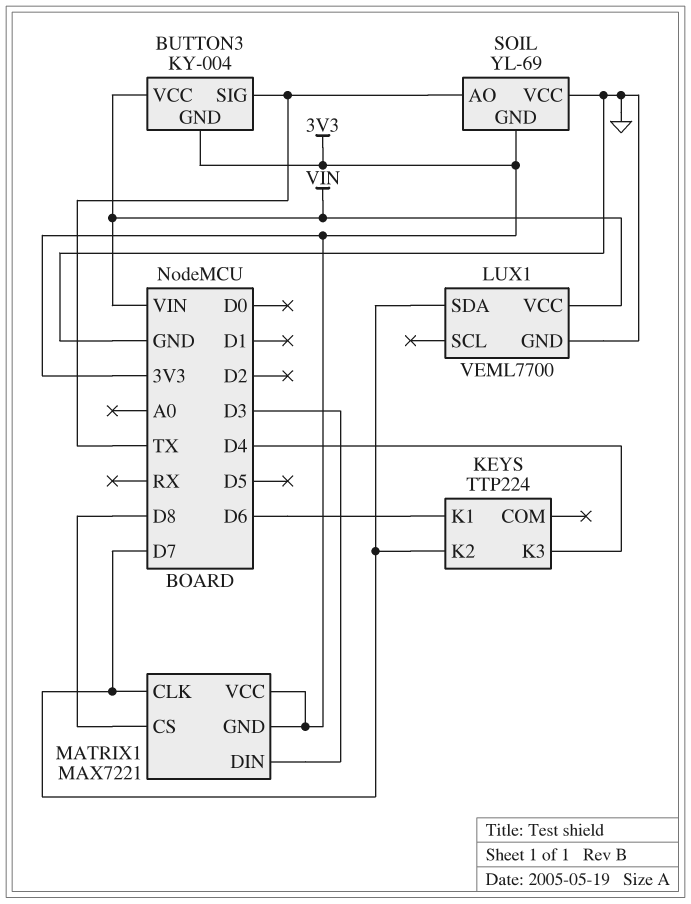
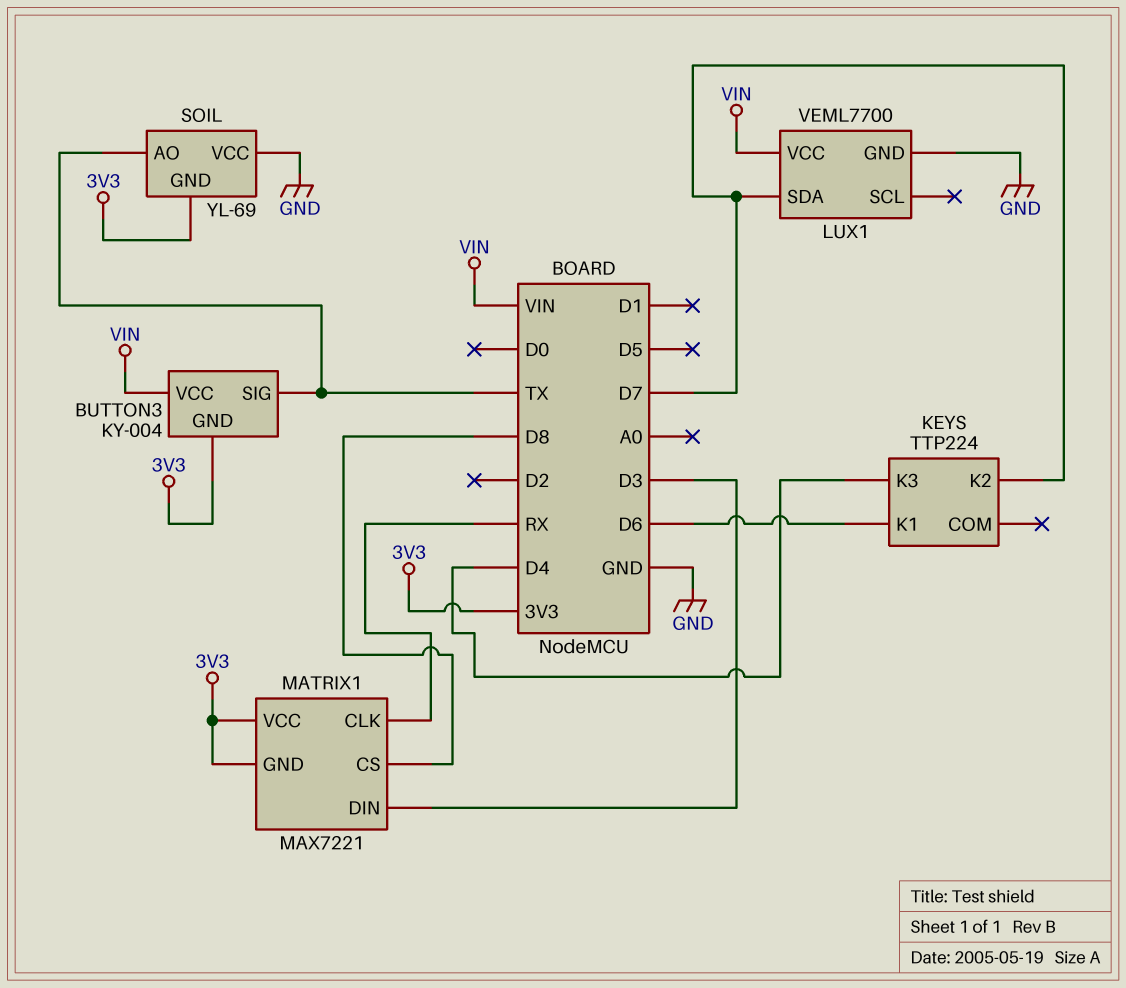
MATRIX1 pin CLK: D7 -> RX

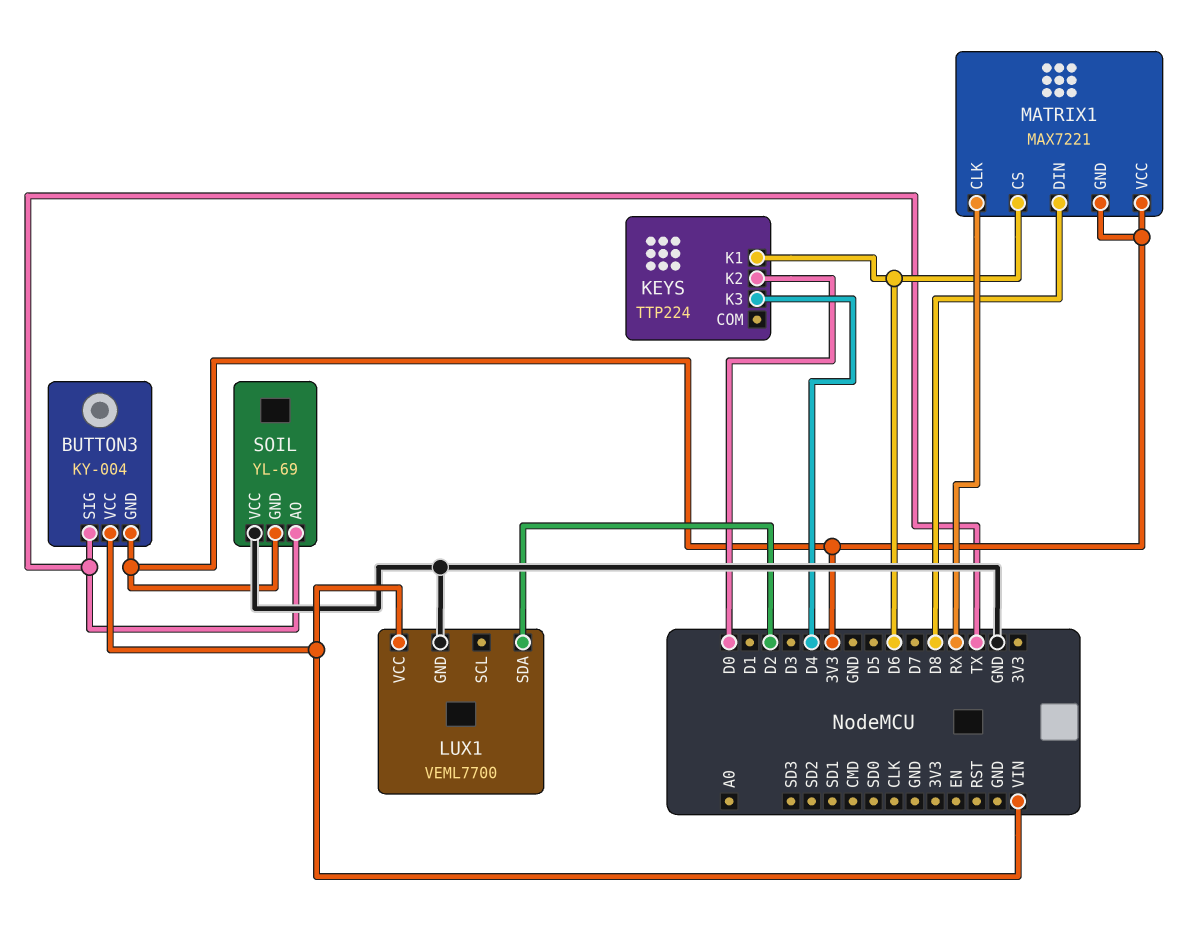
KEYS pin K2: D7 -> D0
LUX1 pin SDA: D7 -> D2
MATRIX1 pin CS: D8 -> D6
MATRIX1 pin DIN: D3 -> D8

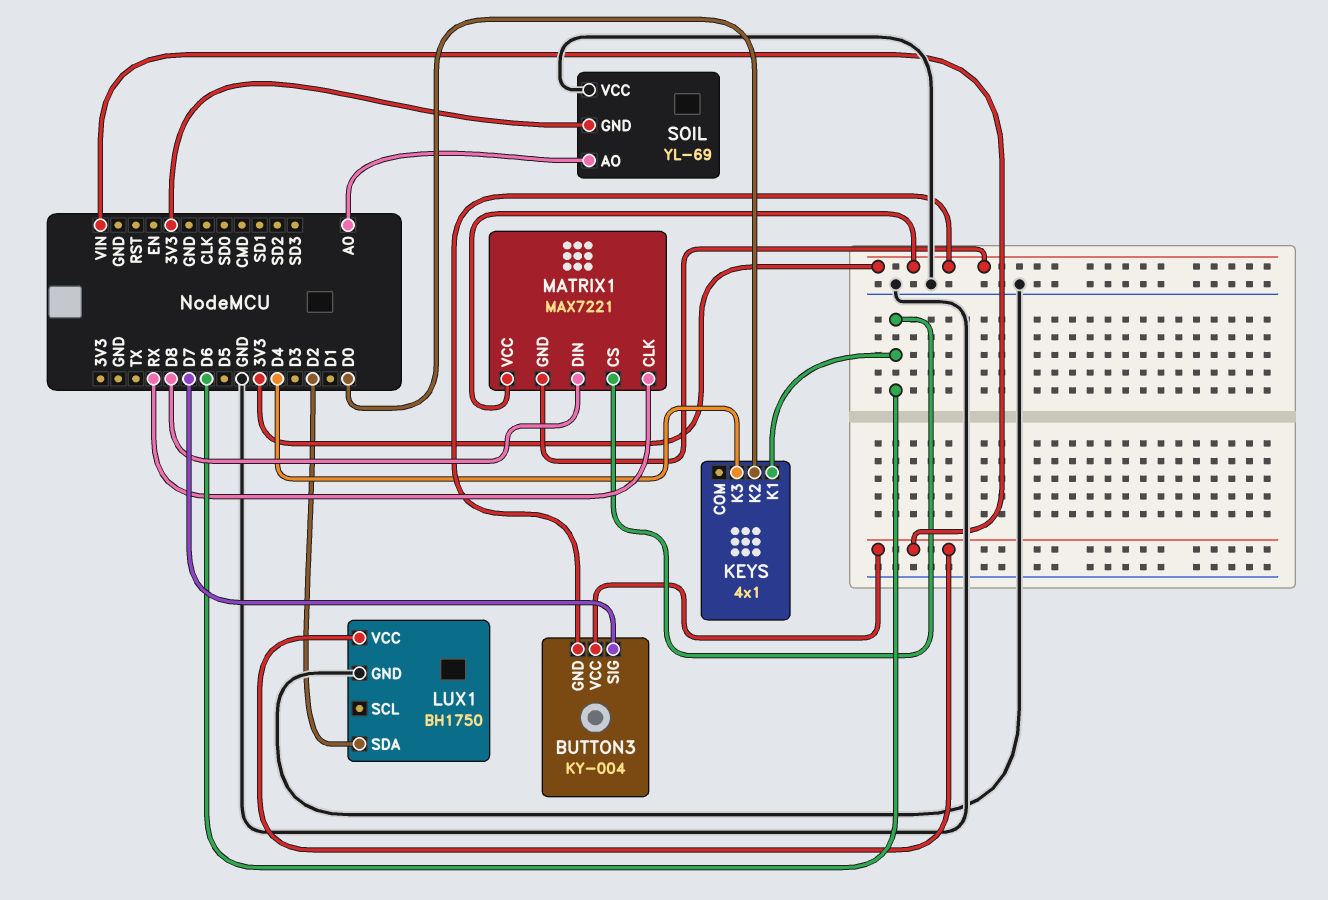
BUTTON3 pin SIG: TX -> D7
KEYS: TTP224 -> 4x1
LUX1: VEML7700 -> BH1750
SOIL pin AO: TX -> A0

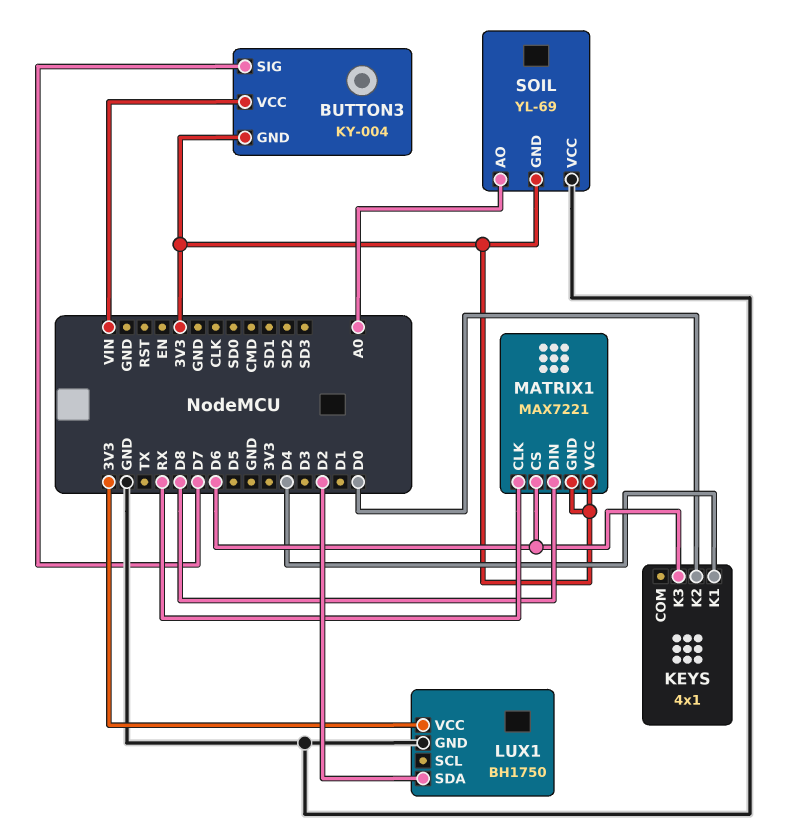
KEYS pin K1: D6 -> D4
KEYS pin K3: D4 -> D6
LUX1 pin VCC: VIN -> 3V3

